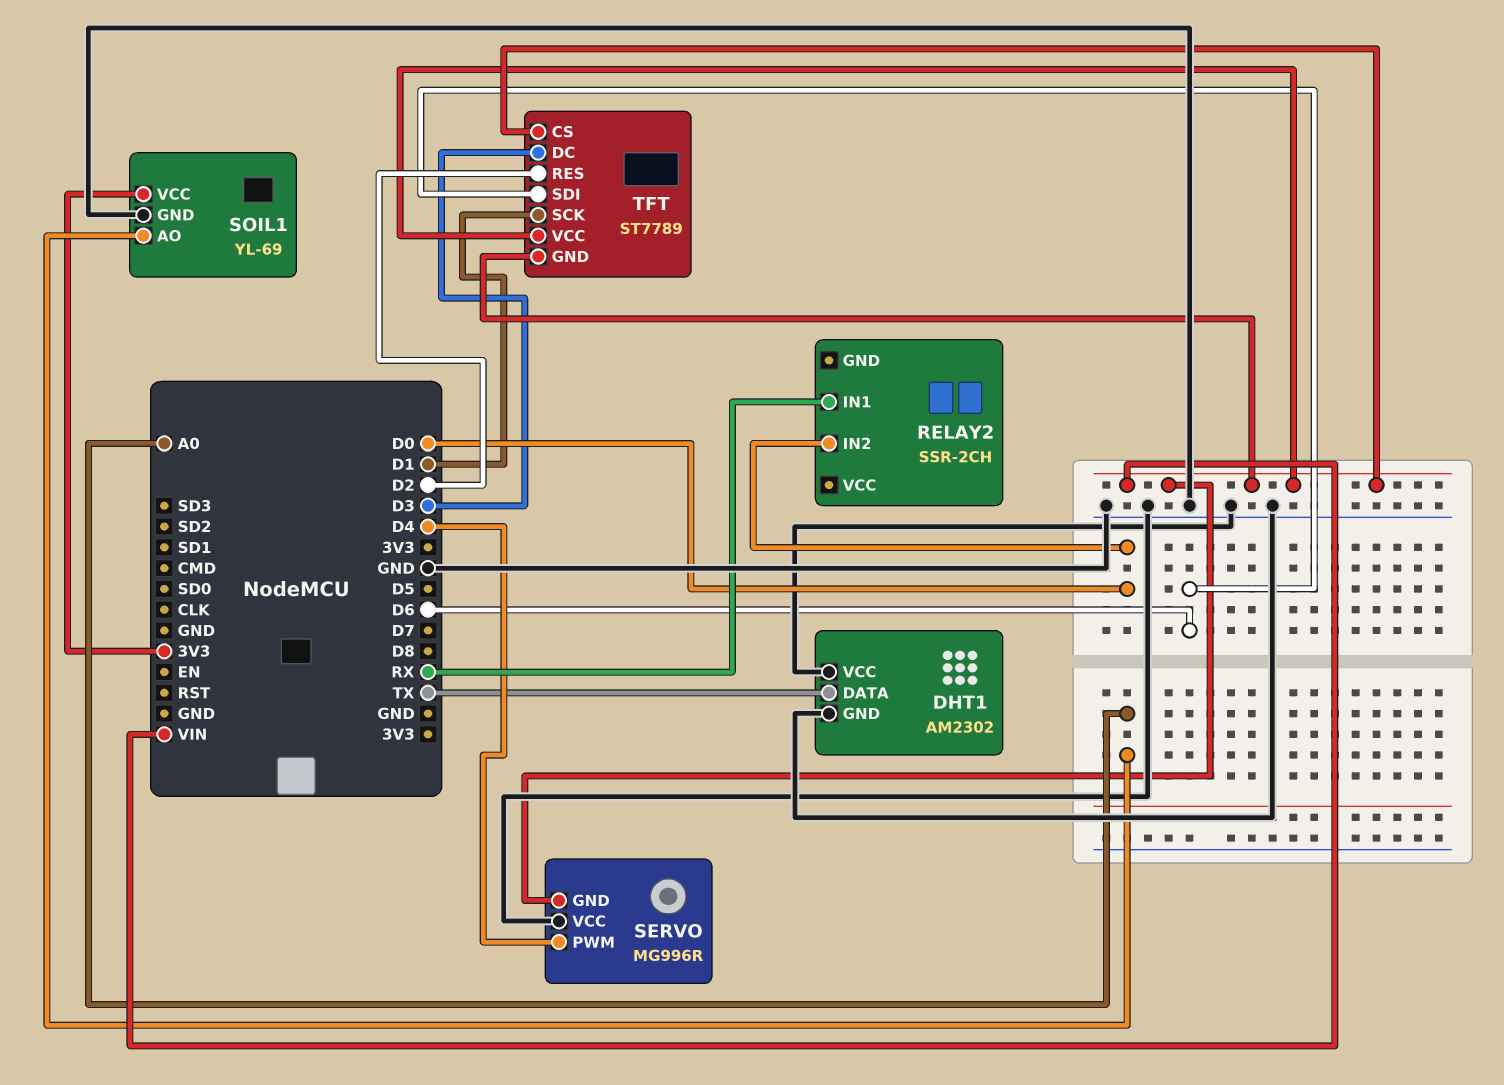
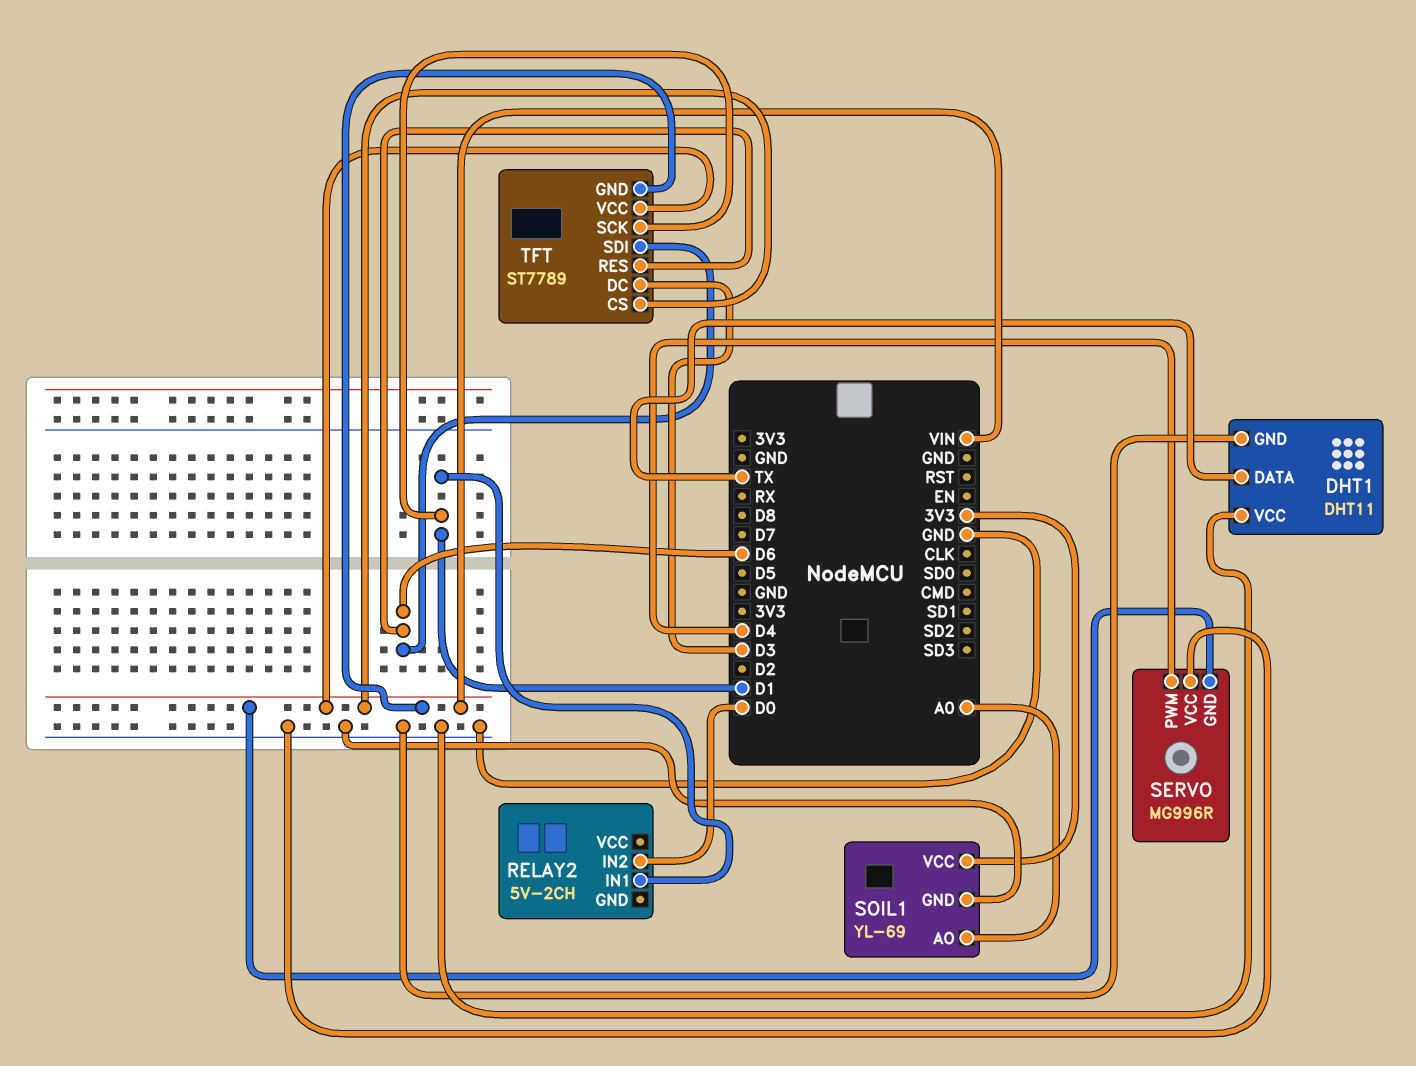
DHT1: AM2302 -> DHT11
RELAY2: SSR-2CH -> 5V-2CH
RELAY2 pin IN1: RX -> D1
TFT pin RES: D2 -> D6

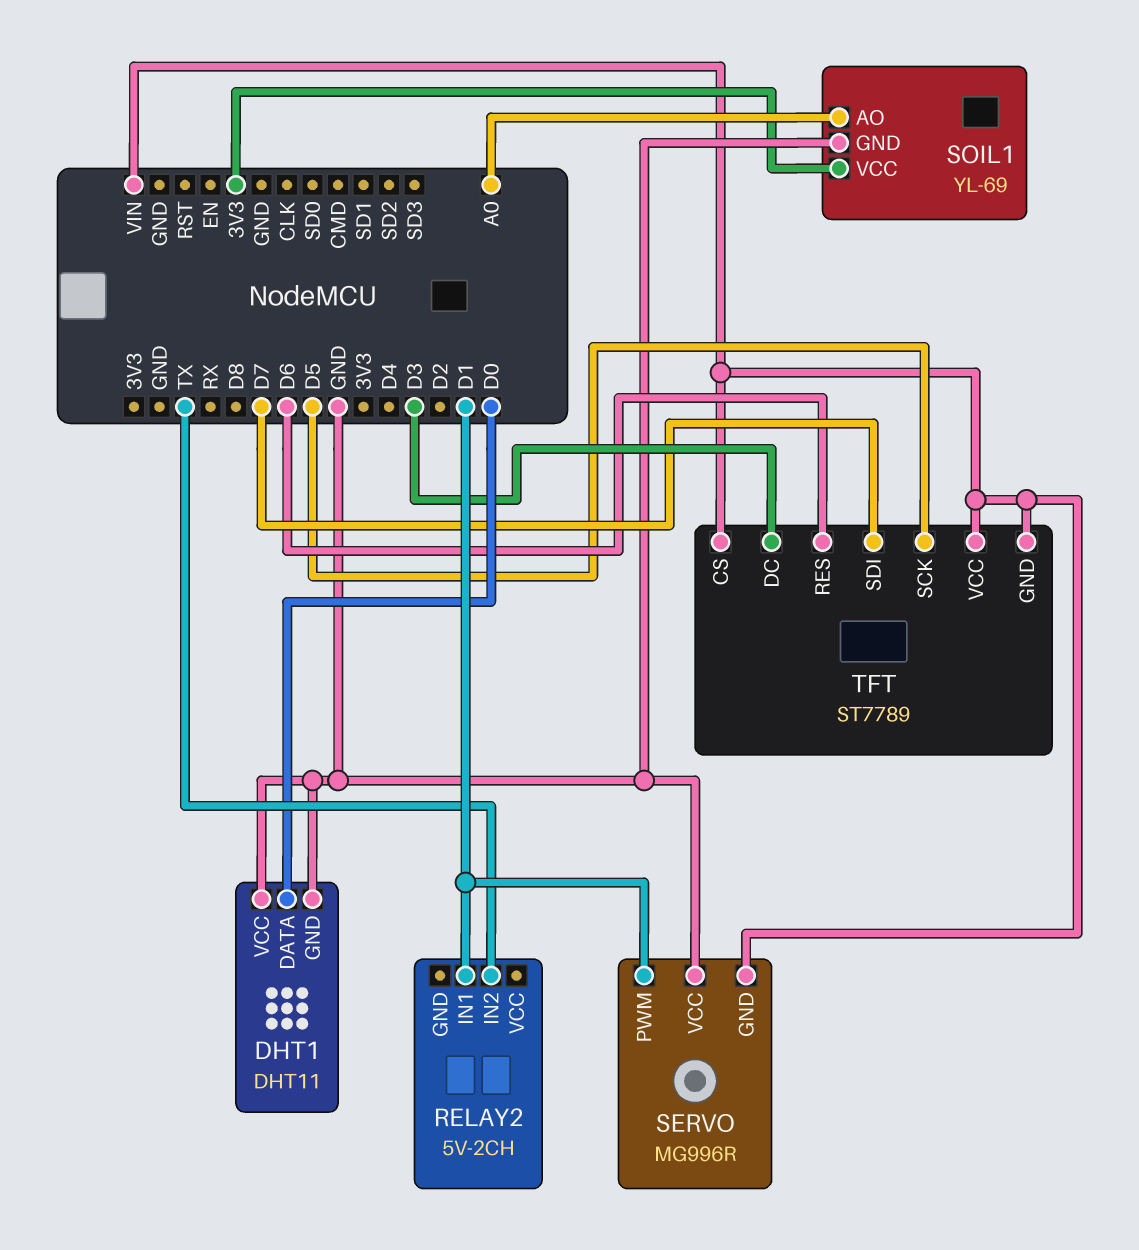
DHT1 pin DATA: TX -> D0
RELAY2 pin IN2: D0 -> TX
SERVO pin PWM: D4 -> D1
TFT pin SCK: D1 -> D5
TFT pin SDI: D6 -> D7

